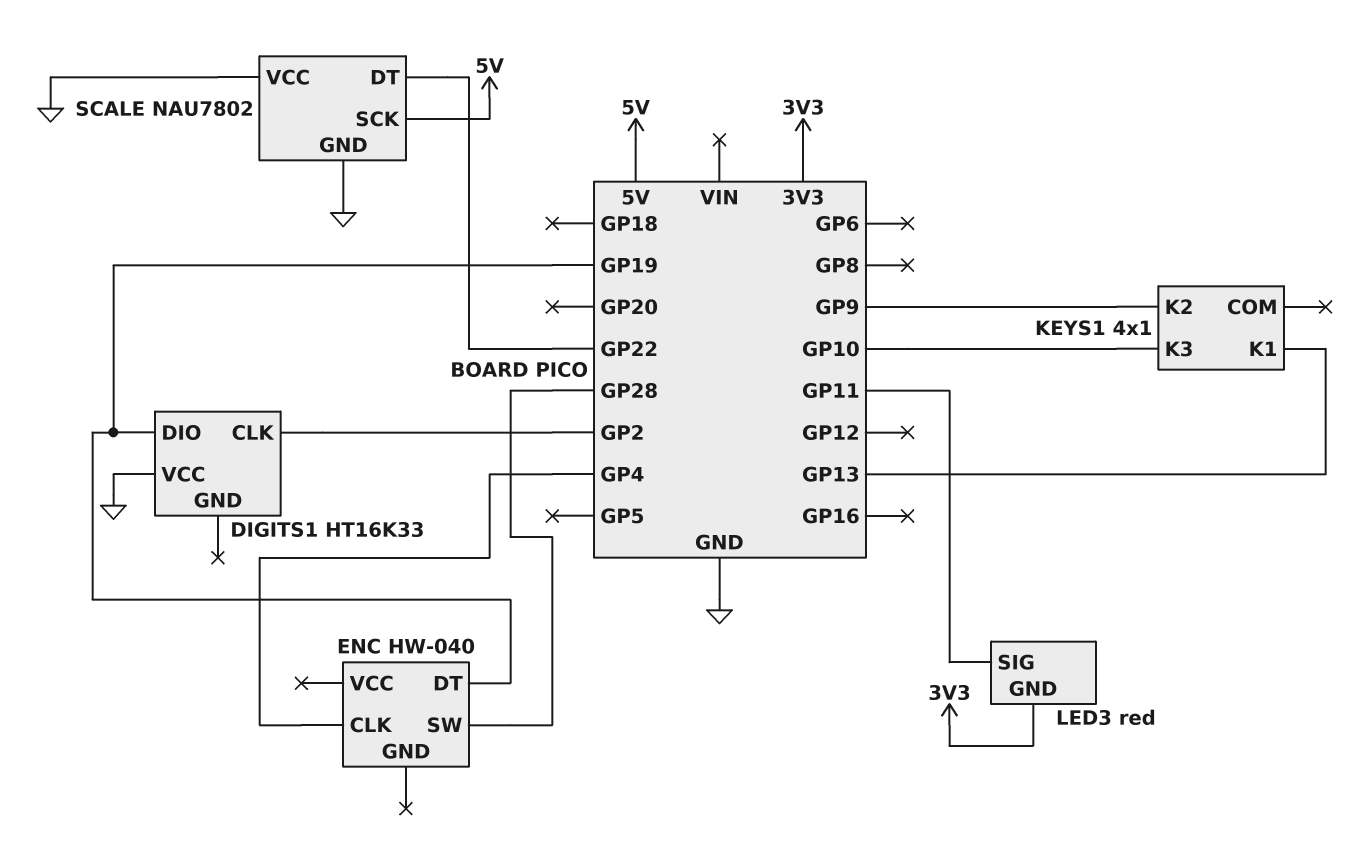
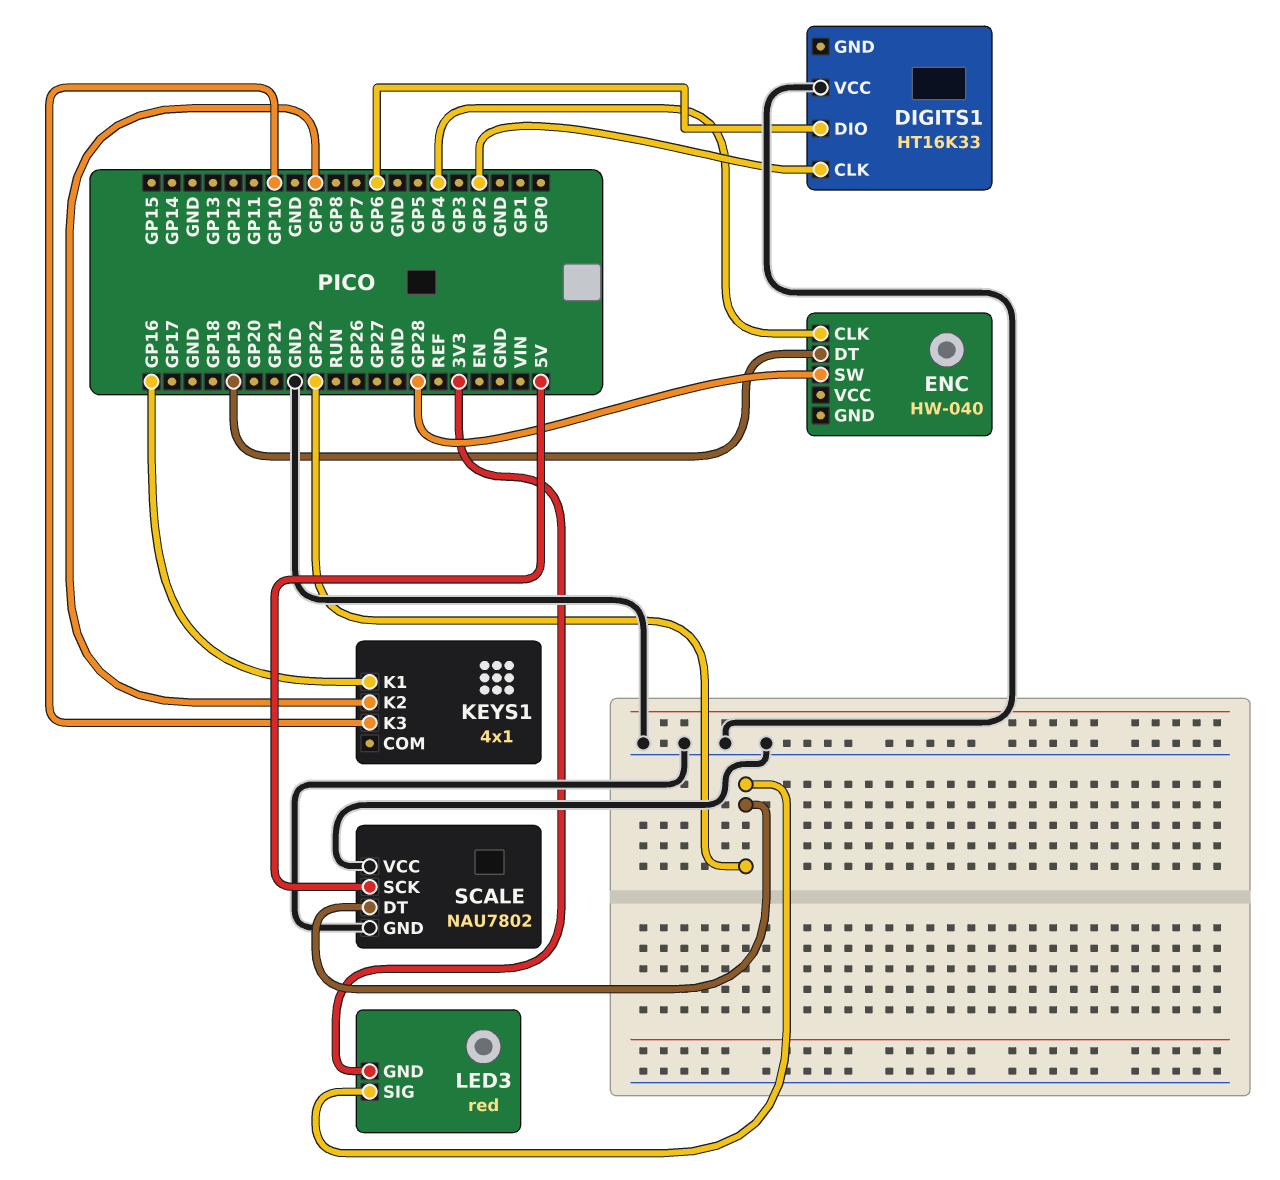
DIGITS1 pin DIO: GP19 -> GP6
KEYS1 pin K1: GP13 -> GP16
LED3 pin SIG: GP11 -> GP22

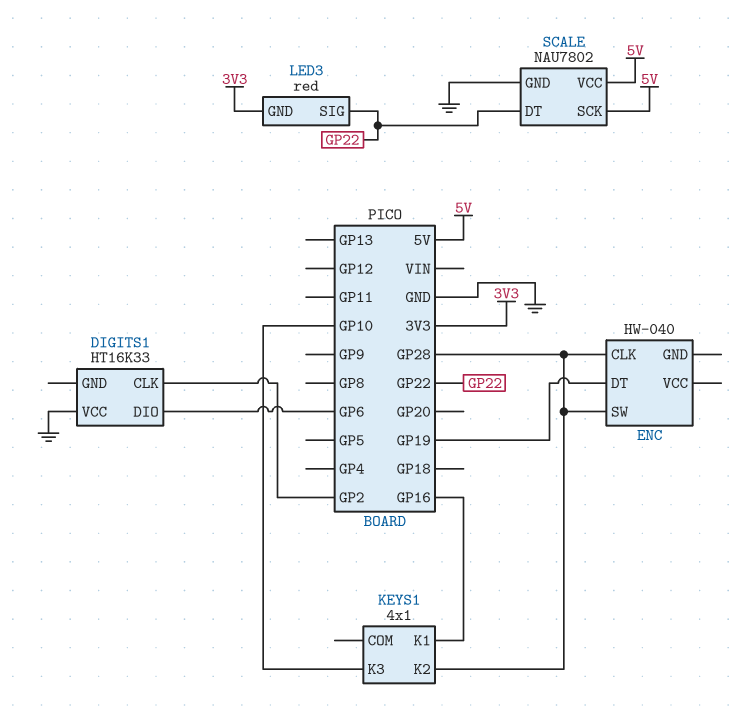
ENC pin CLK: GP4 -> GP28
KEYS1 pin K2: GP9 -> GP28
SCALE pin VCC: GND -> 5V

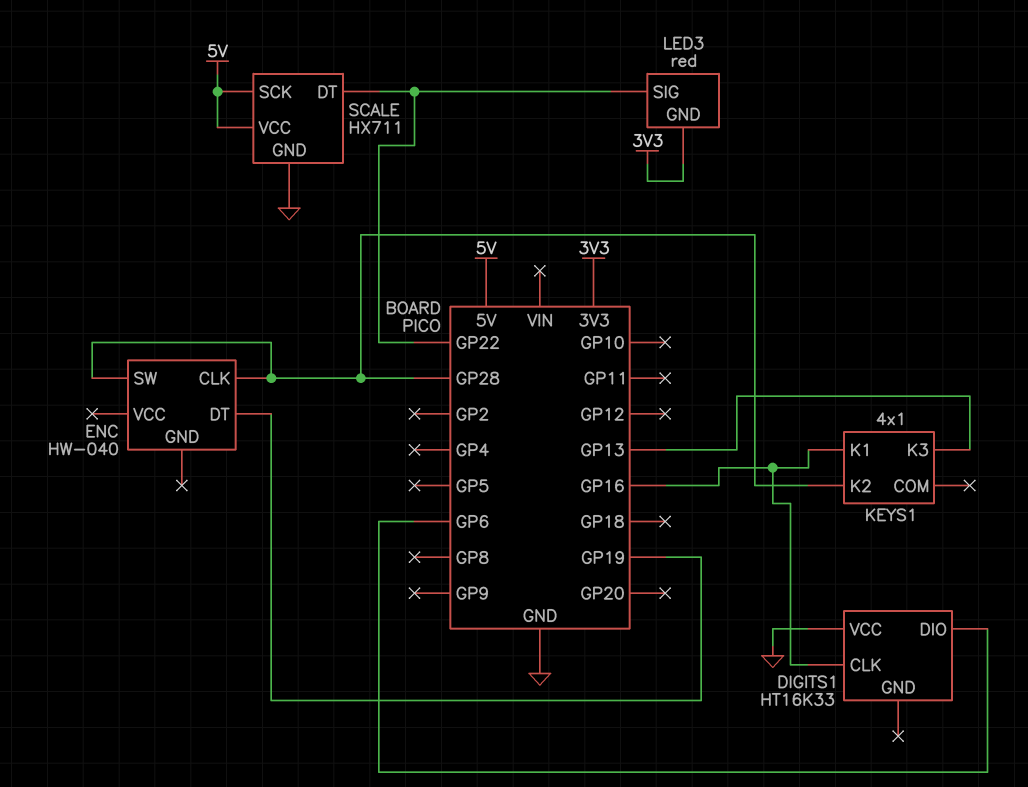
DIGITS1 pin CLK: GP2 -> GP16
KEYS1 pin K3: GP10 -> GP13
SCALE: NAU7802 -> HX711

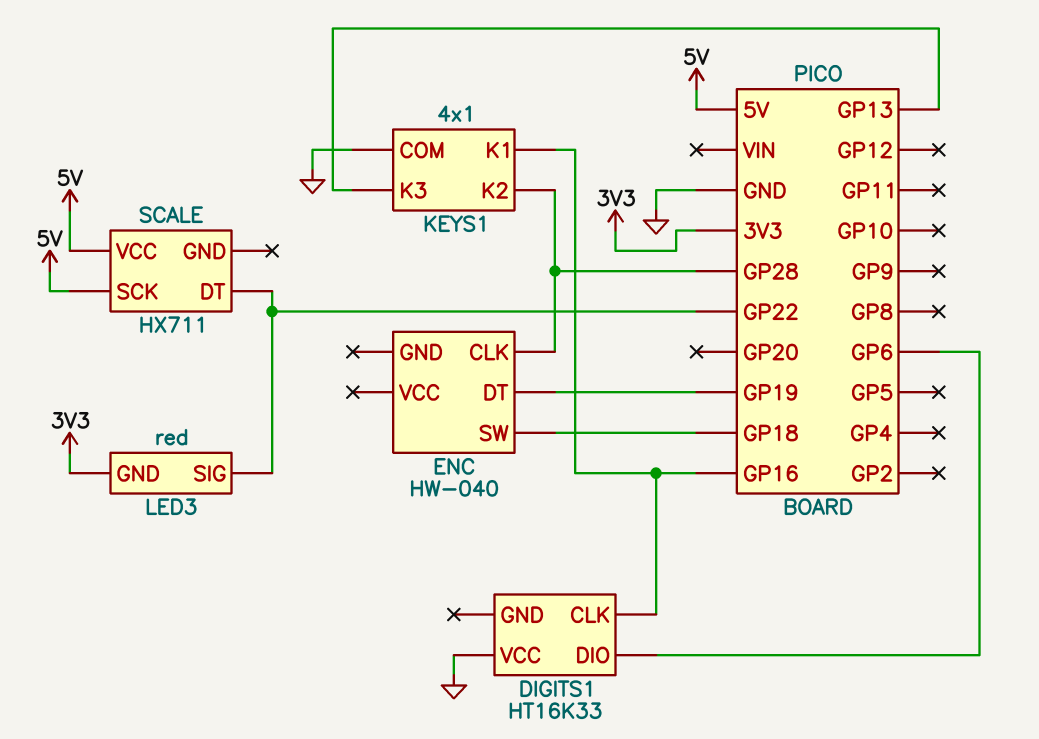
ENC pin SW: GP28 -> GP18
KEYS1 pin COM: none -> GND
SCALE pin GND: GND -> none

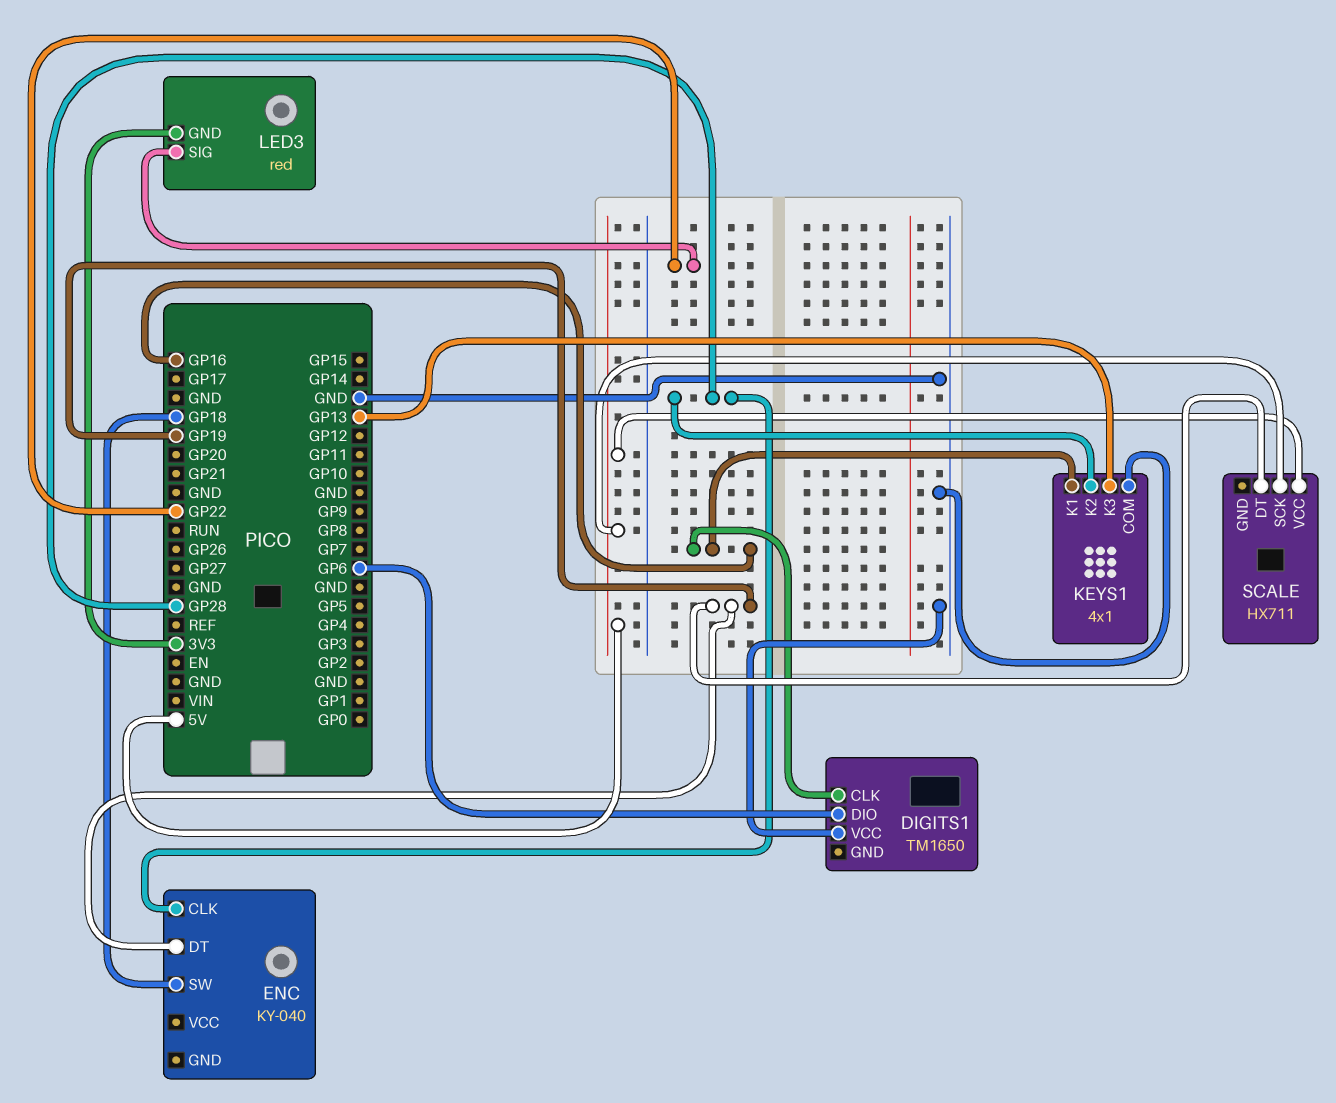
DIGITS1: HT16K33 -> TM1650
ENC: HW-040 -> KY-040
SCALE pin DT: GP22 -> GP19

